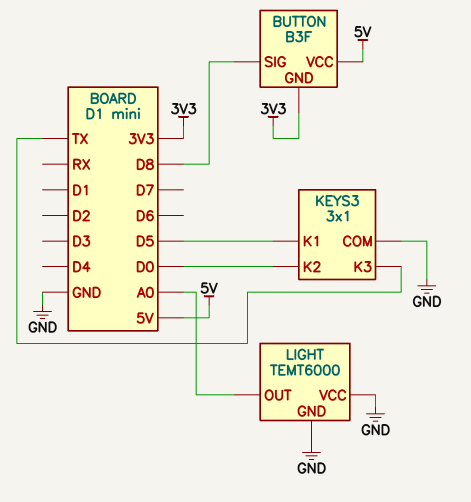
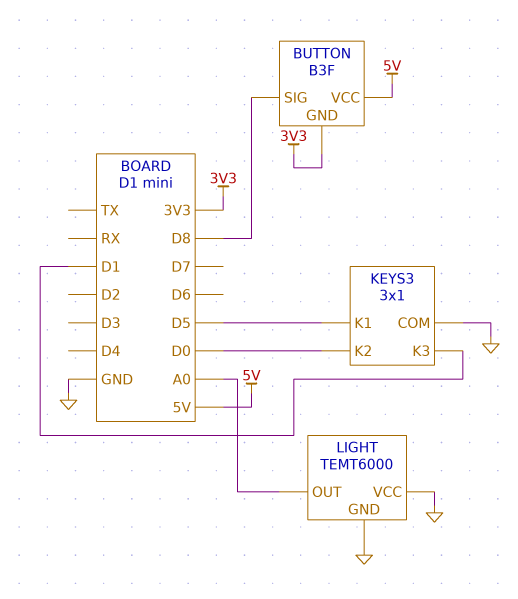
KEYS3 pin K3: TX -> D1

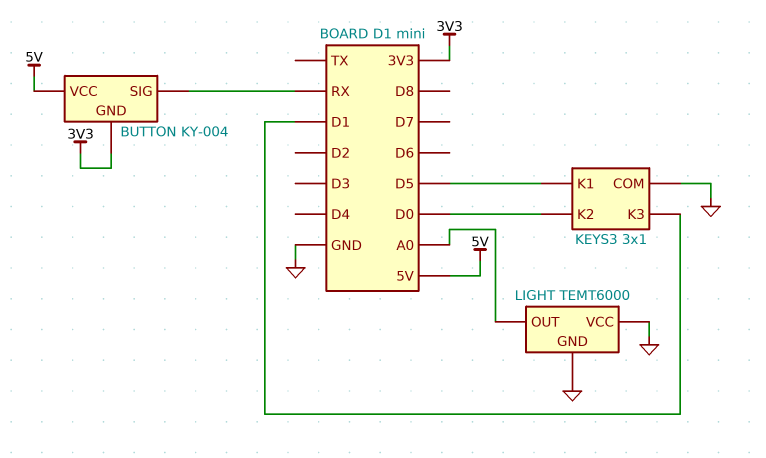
BUTTON: B3F -> KY-004
BUTTON pin SIG: D8 -> RX

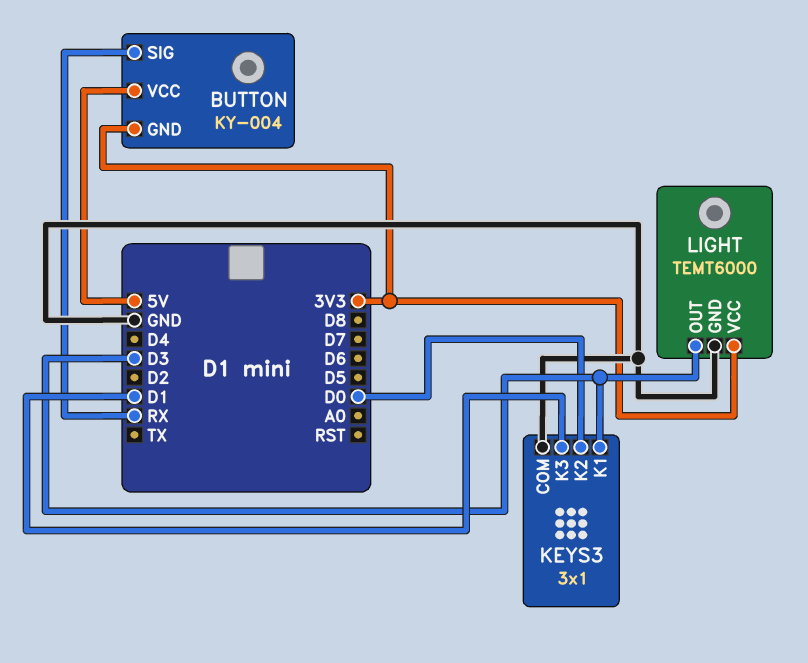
KEYS3 pin K1: D5 -> D3
LIGHT pin OUT: A0 -> D3
LIGHT pin VCC: GND -> 3V3

